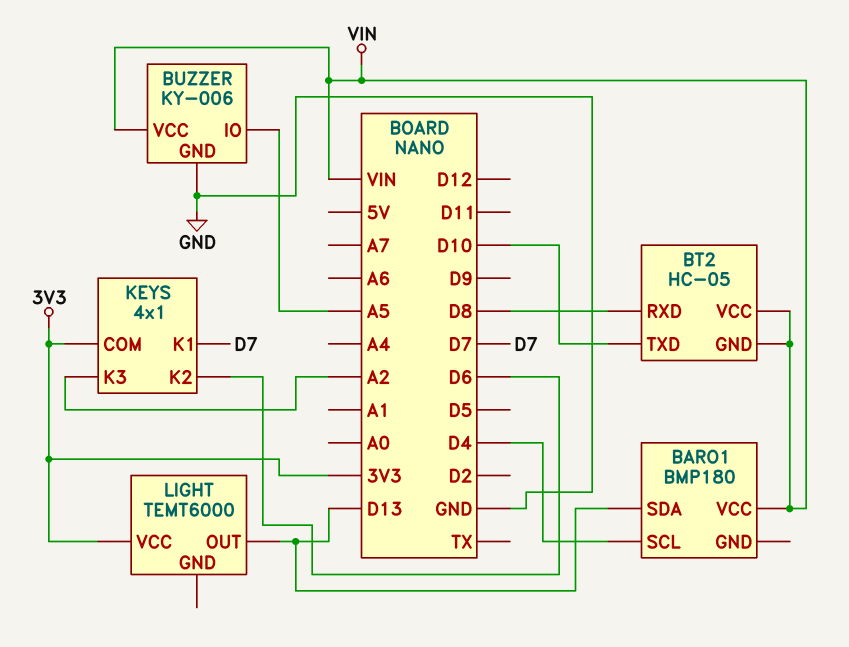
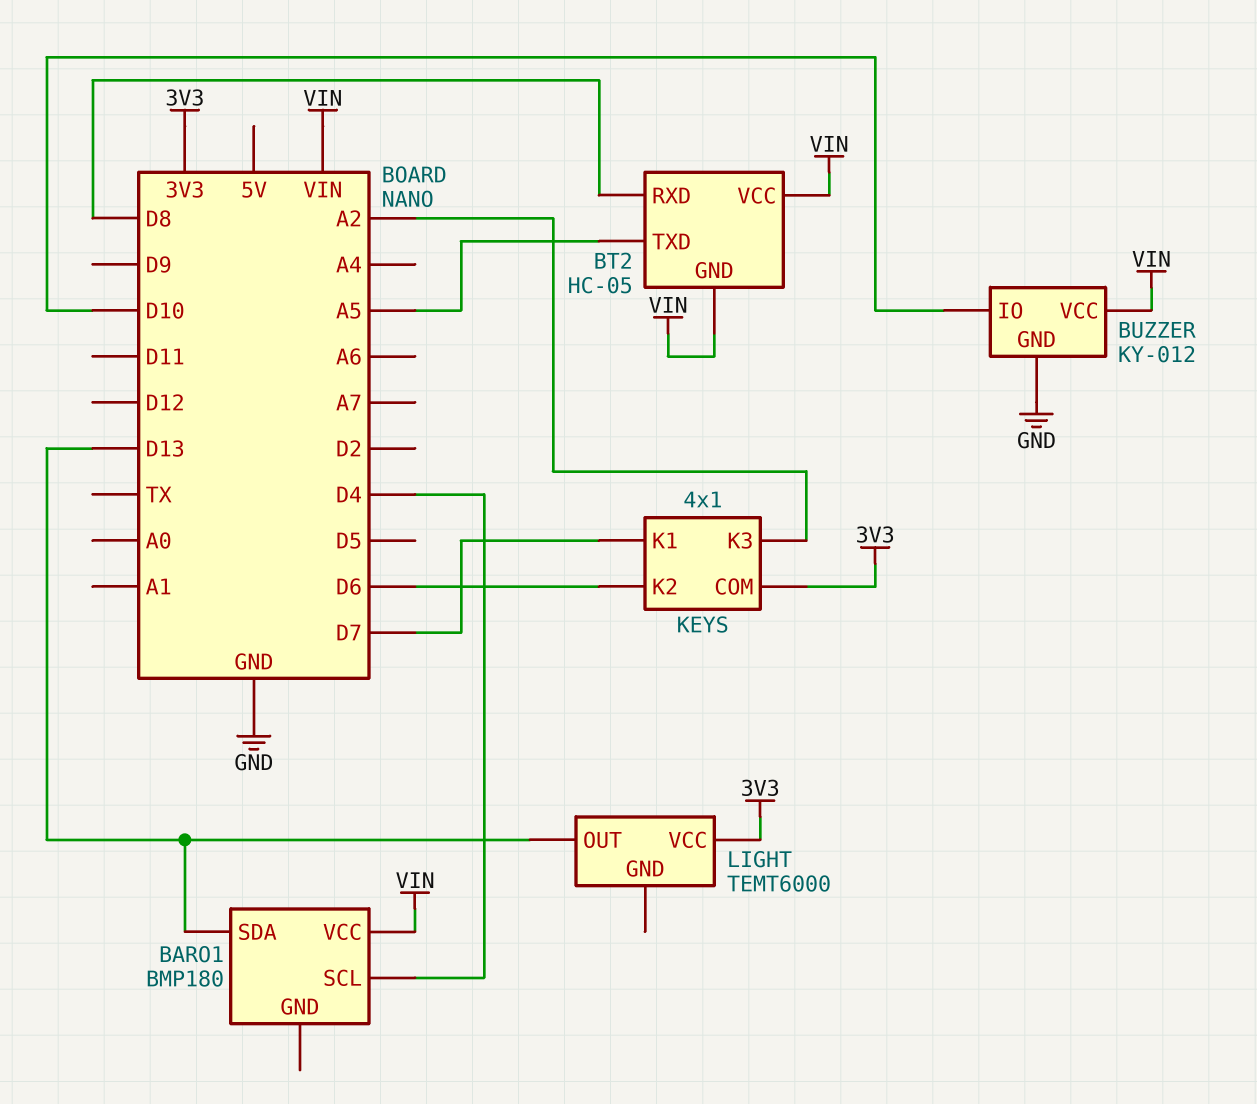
BT2 pin TXD: D10 -> A5
BUZZER: KY-006 -> KY-012
BUZZER pin IO: A5 -> D10

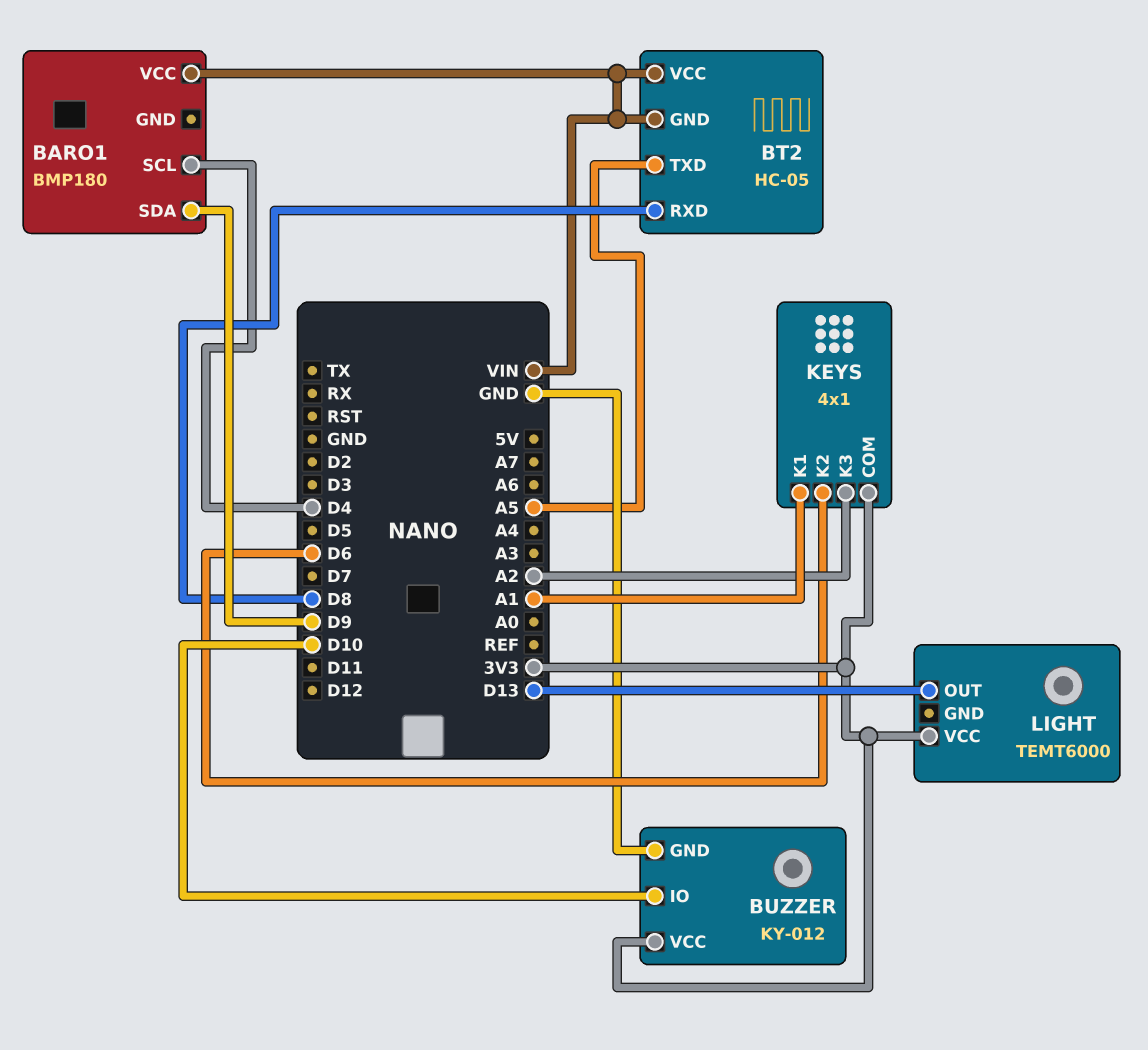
BARO1 pin SDA: D13 -> D9
BUZZER pin VCC: VIN -> 3V3
KEYS pin K1: D7 -> A1

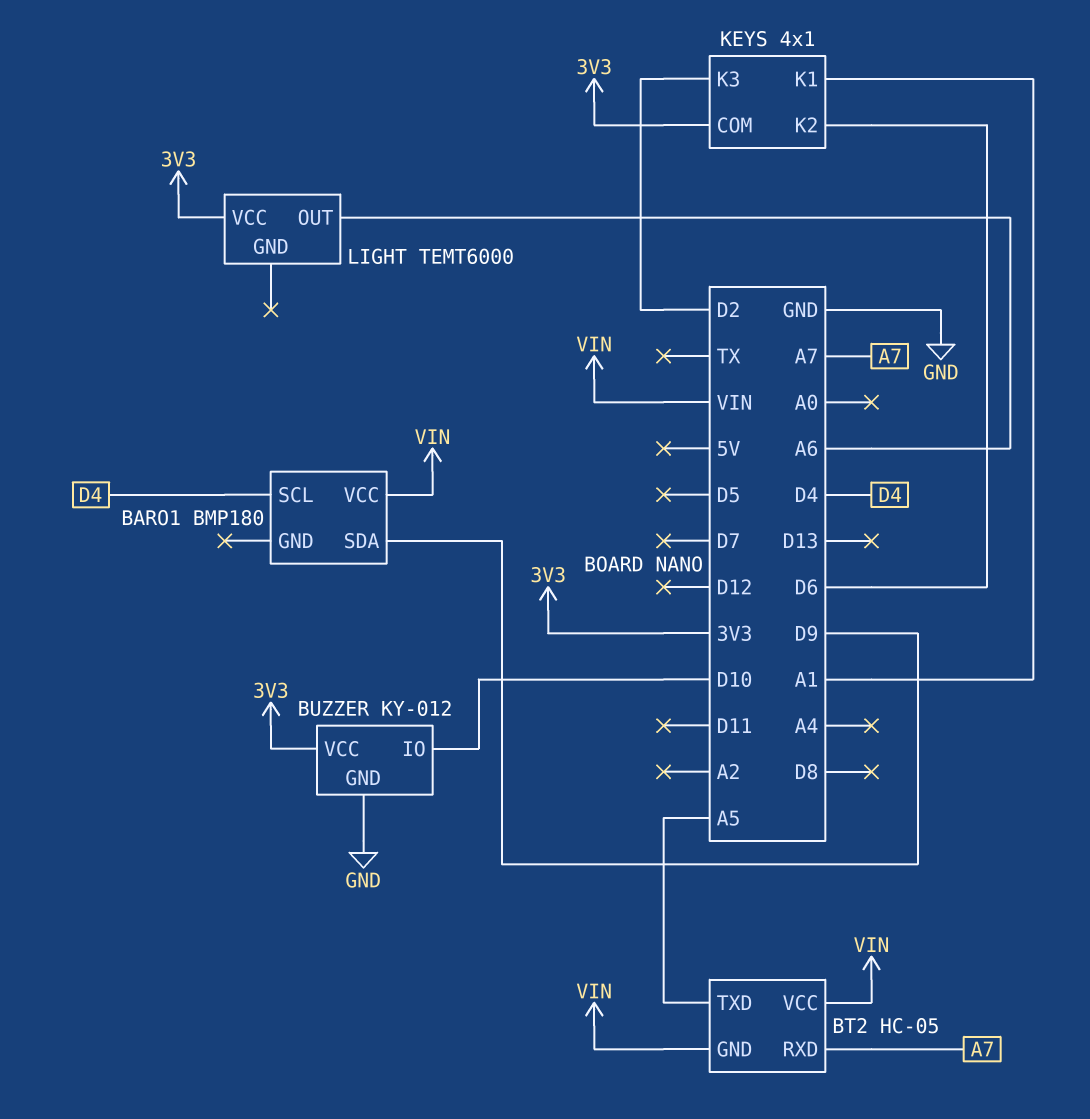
BT2 pin RXD: D8 -> A7
KEYS pin K3: A2 -> D2
LIGHT pin OUT: D13 -> A6

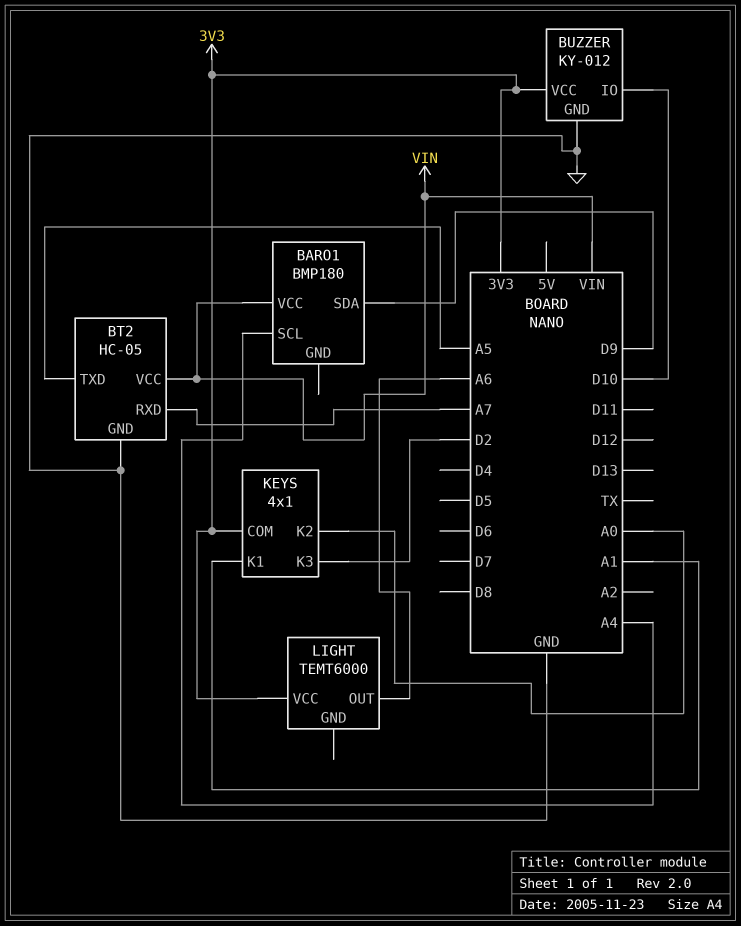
BARO1 pin SCL: D4 -> A4
BT2 pin GND: VIN -> GND
KEYS pin K2: D6 -> A0

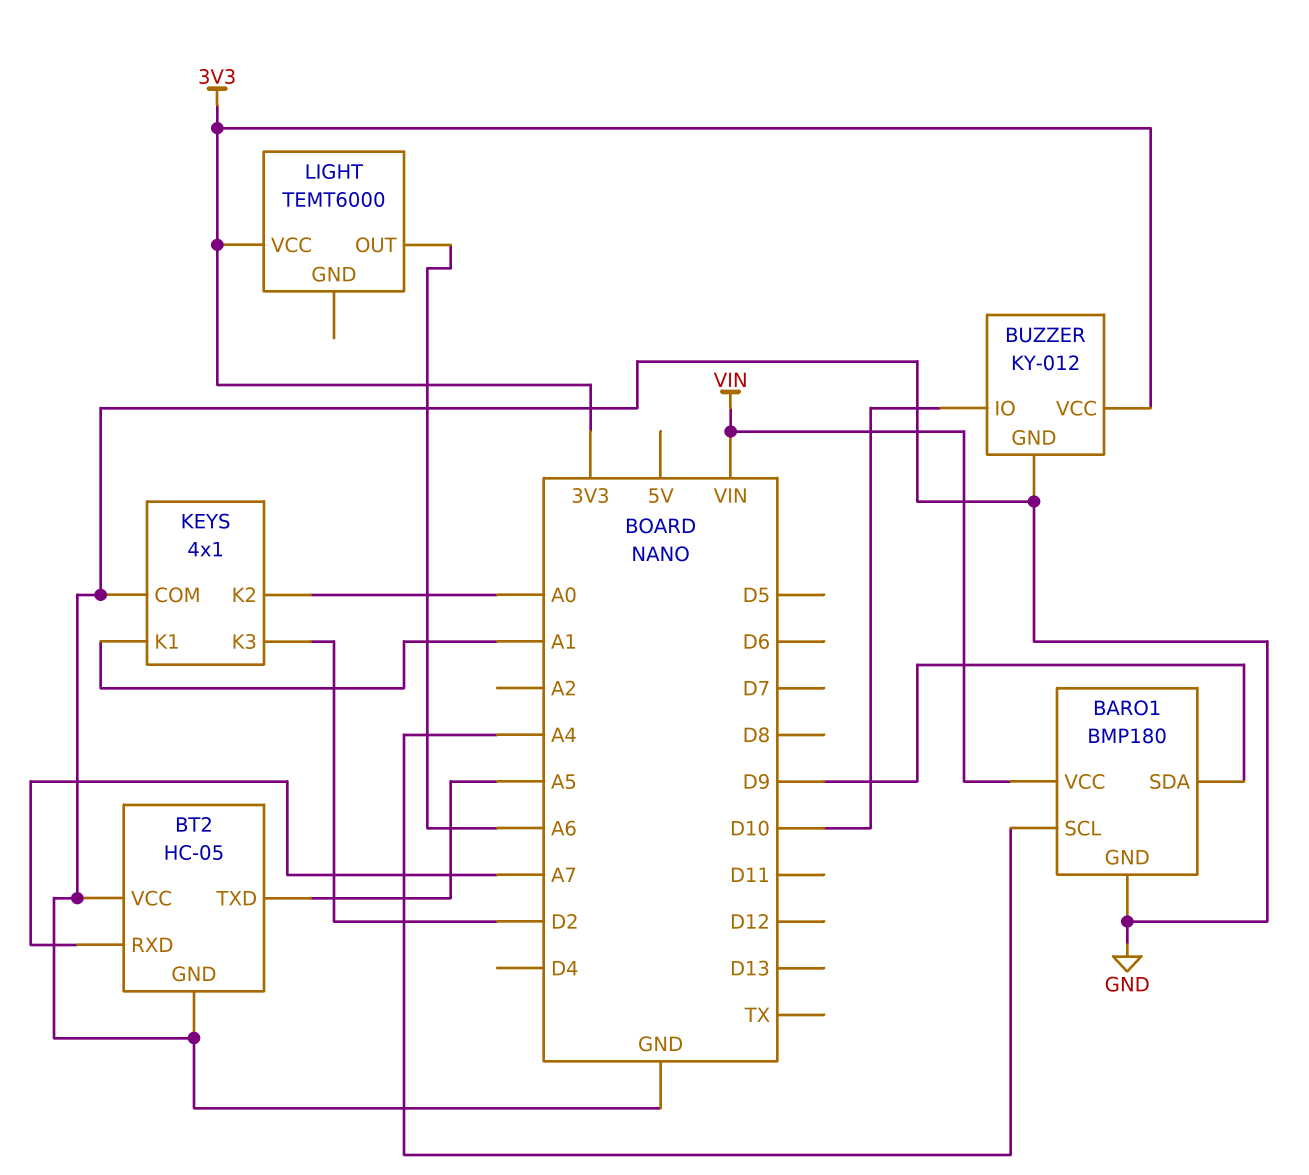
BARO1 pin GND: none -> GND
BT2 pin VCC: VIN -> GND
KEYS pin COM: 3V3 -> GND

